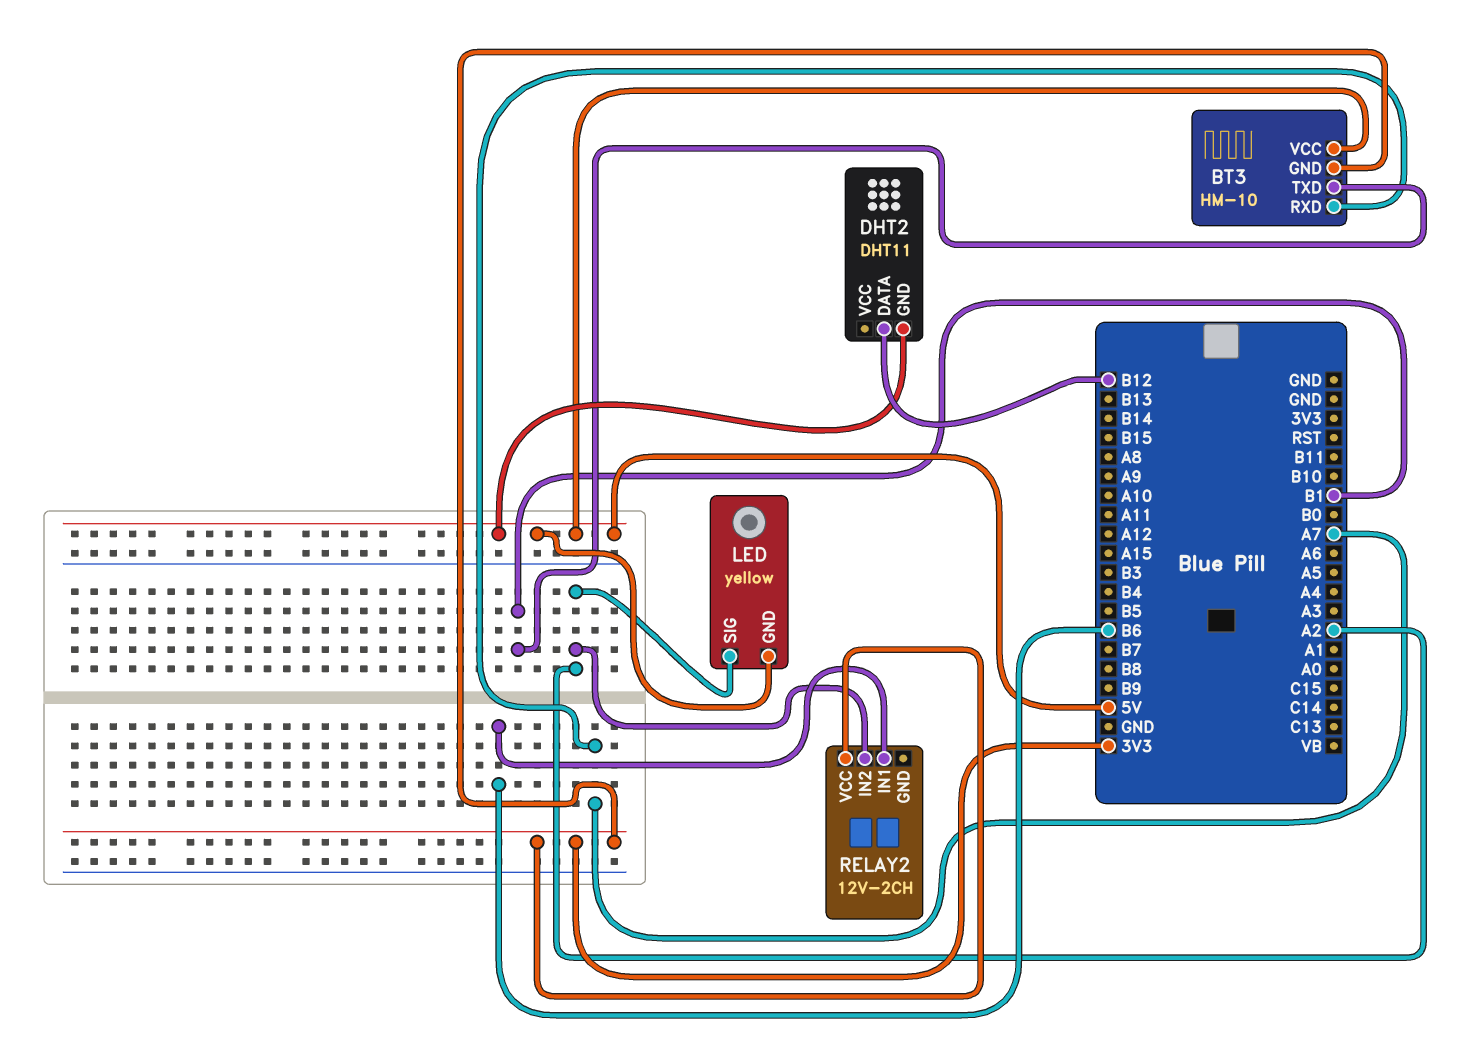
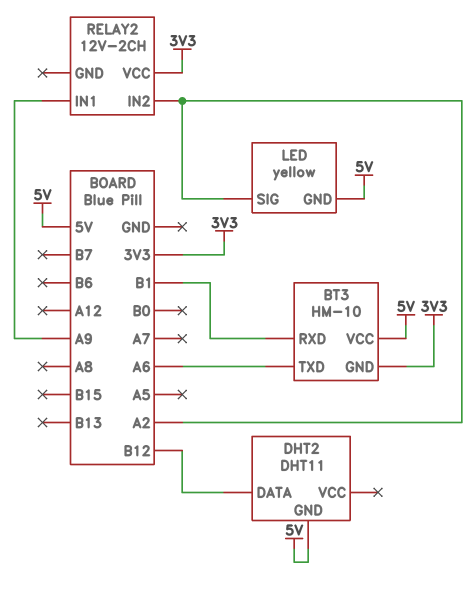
BT3 pin RXD: A7 -> B1
BT3 pin TXD: B1 -> A6
RELAY2 pin IN1: B6 -> A9

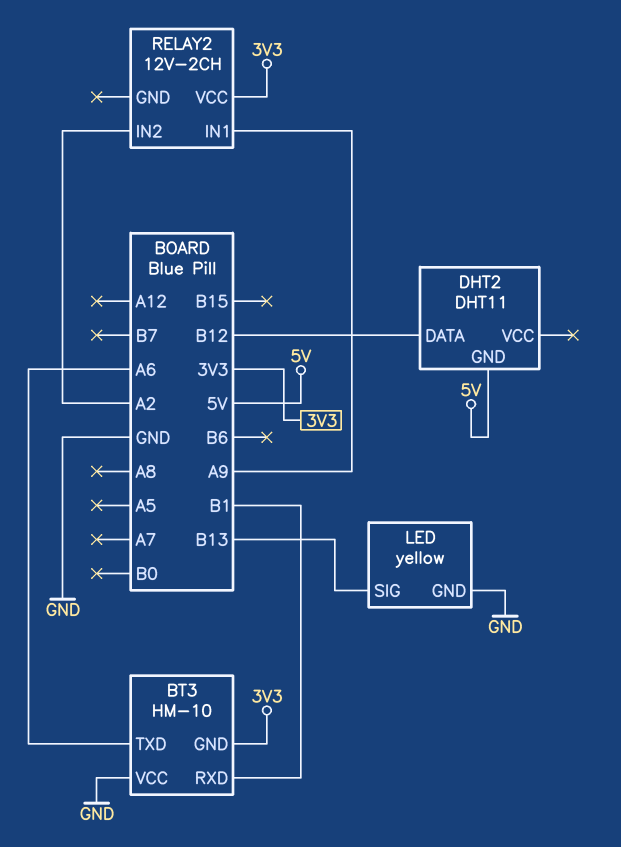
BT3 pin VCC: 5V -> GND
LED pin GND: 5V -> GND
LED pin SIG: A2 -> B13

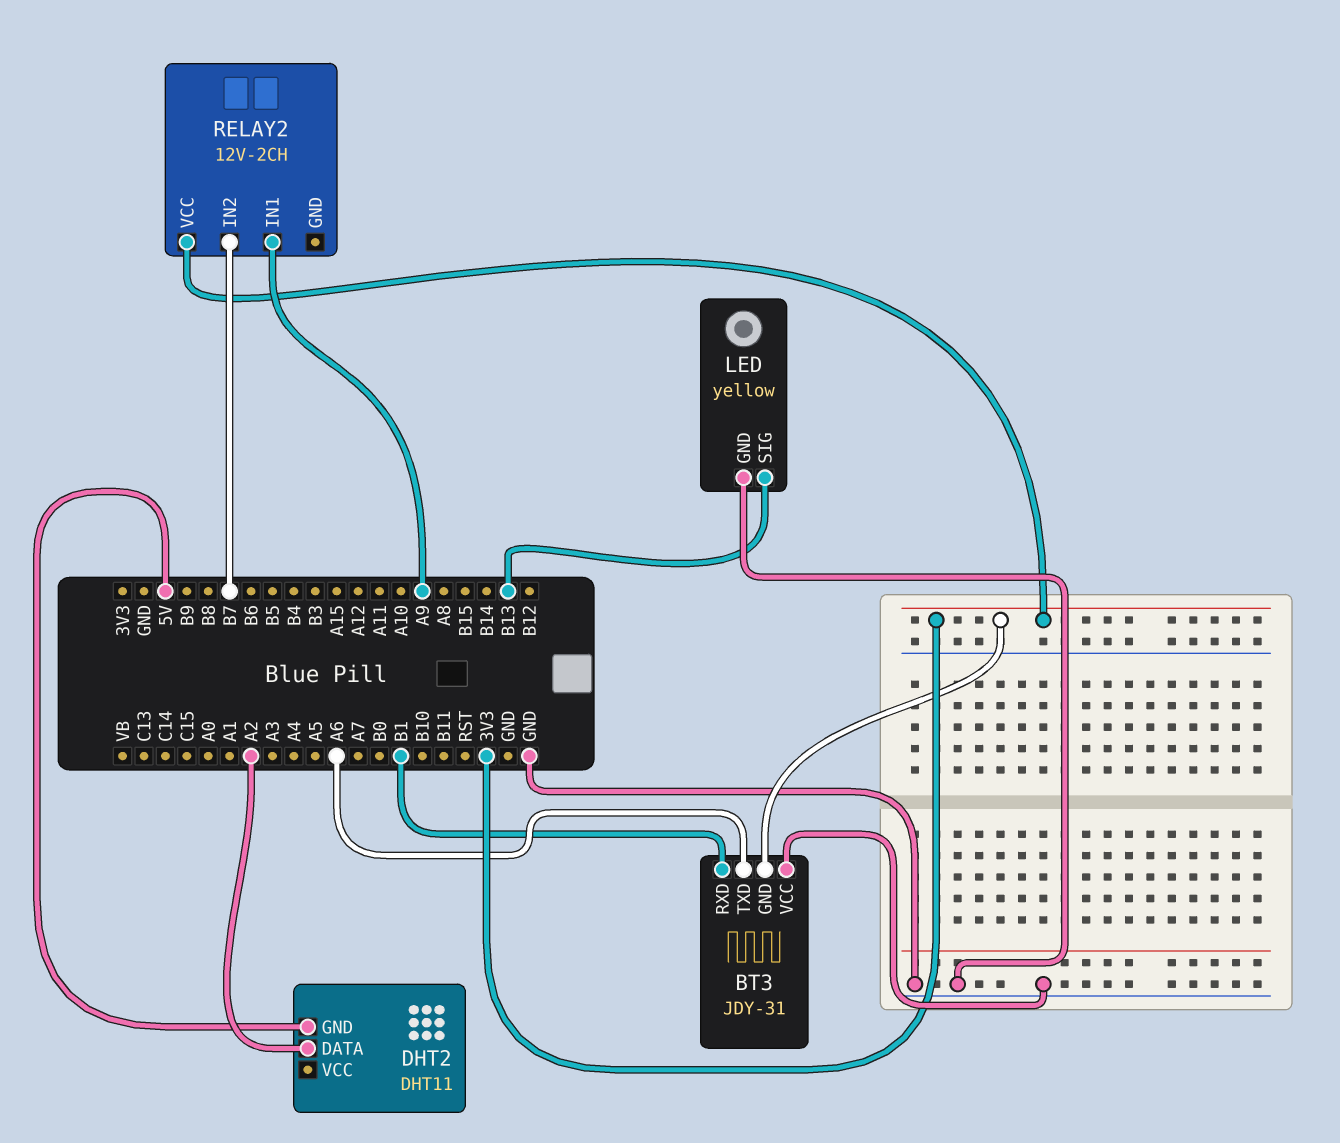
BT3: HM-10 -> JDY-31
DHT2 pin DATA: B12 -> A2
RELAY2 pin IN2: A2 -> B7

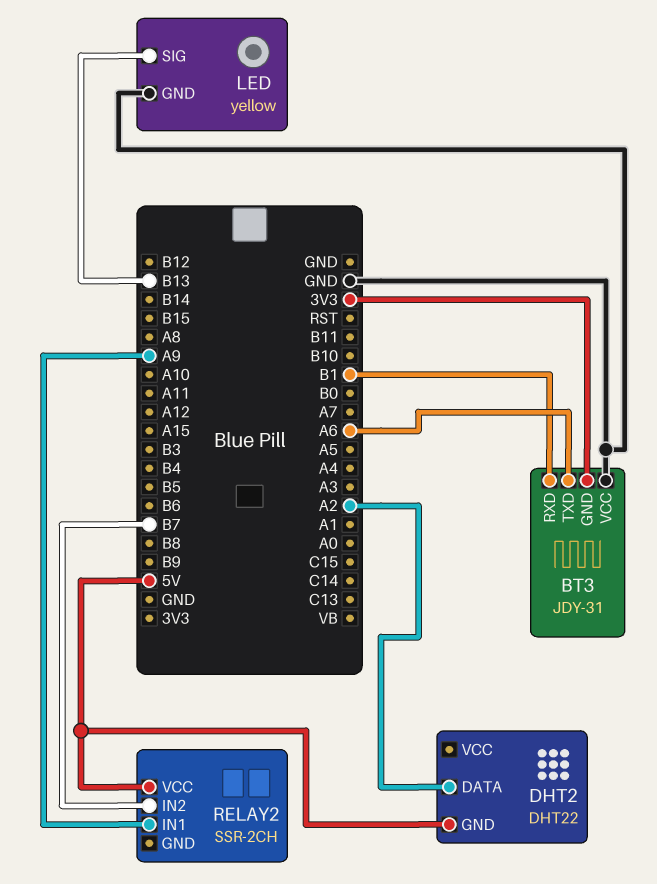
DHT2: DHT11 -> DHT22
RELAY2: 12V-2CH -> SSR-2CH
RELAY2 pin VCC: 3V3 -> 5V

